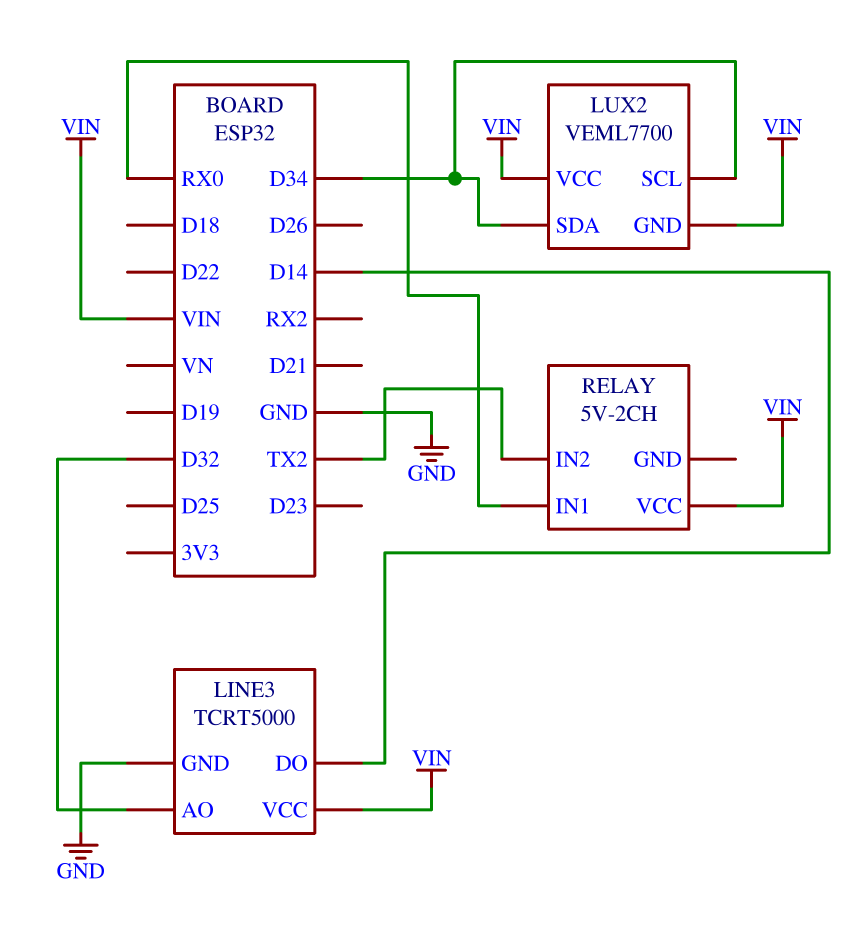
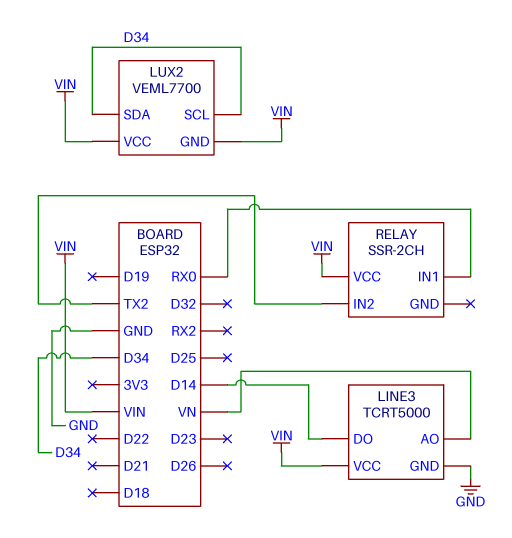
LINE3 pin AO: D32 -> VN
RELAY: 5V-2CH -> SSR-2CH

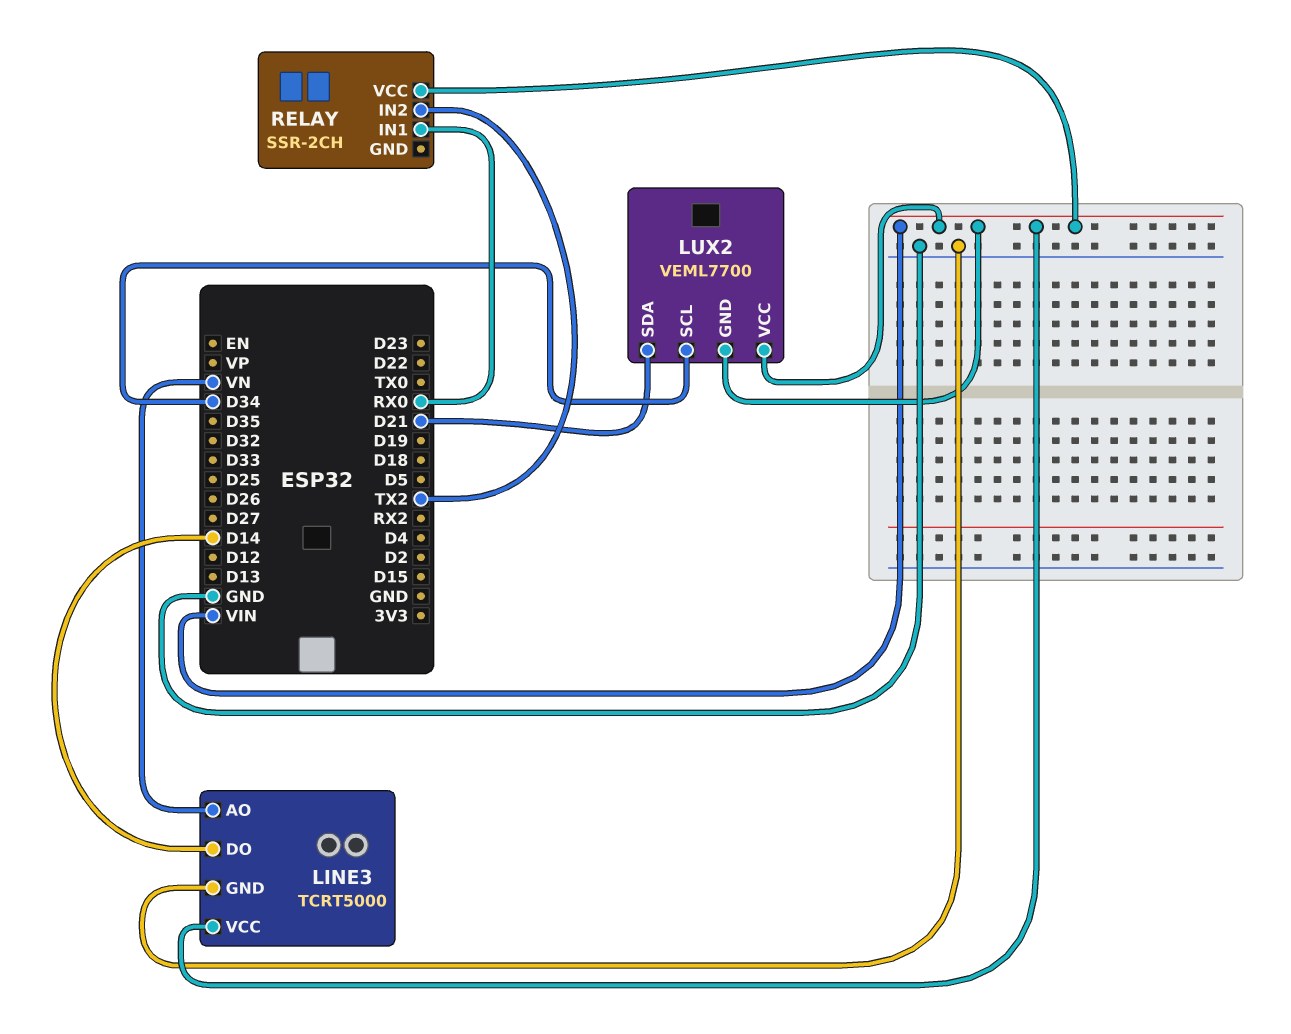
LUX2 pin SDA: D34 -> D21

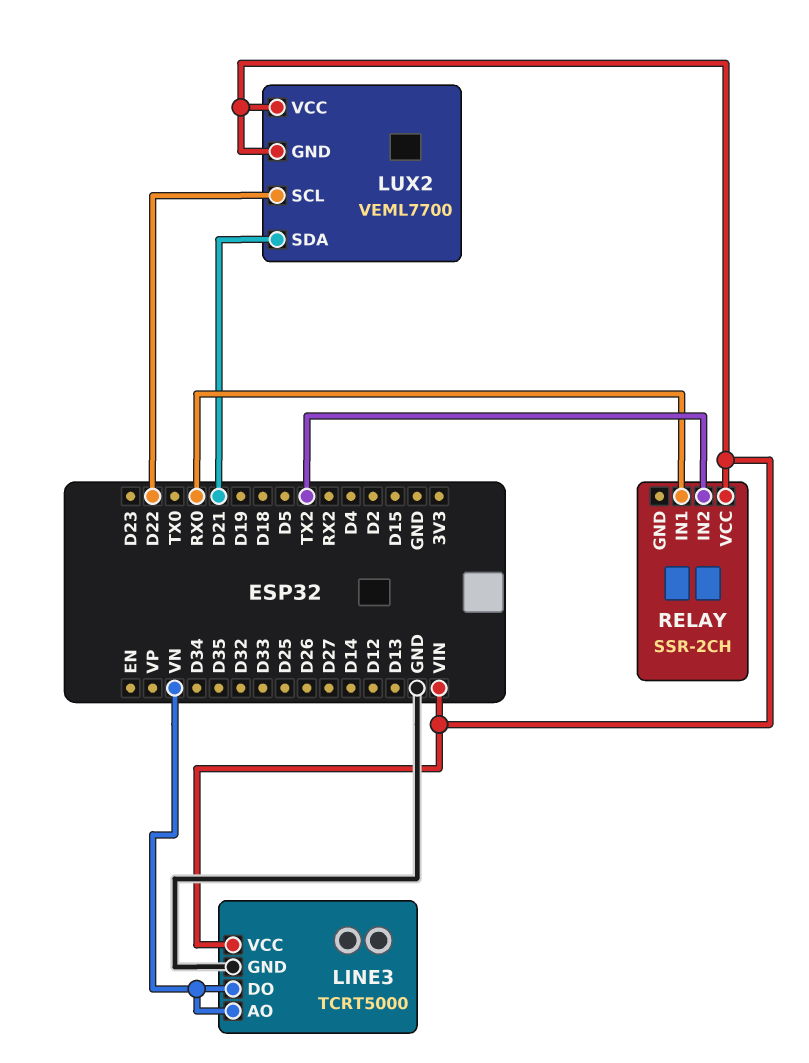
LINE3 pin DO: D14 -> VN
LUX2 pin SCL: D34 -> D22

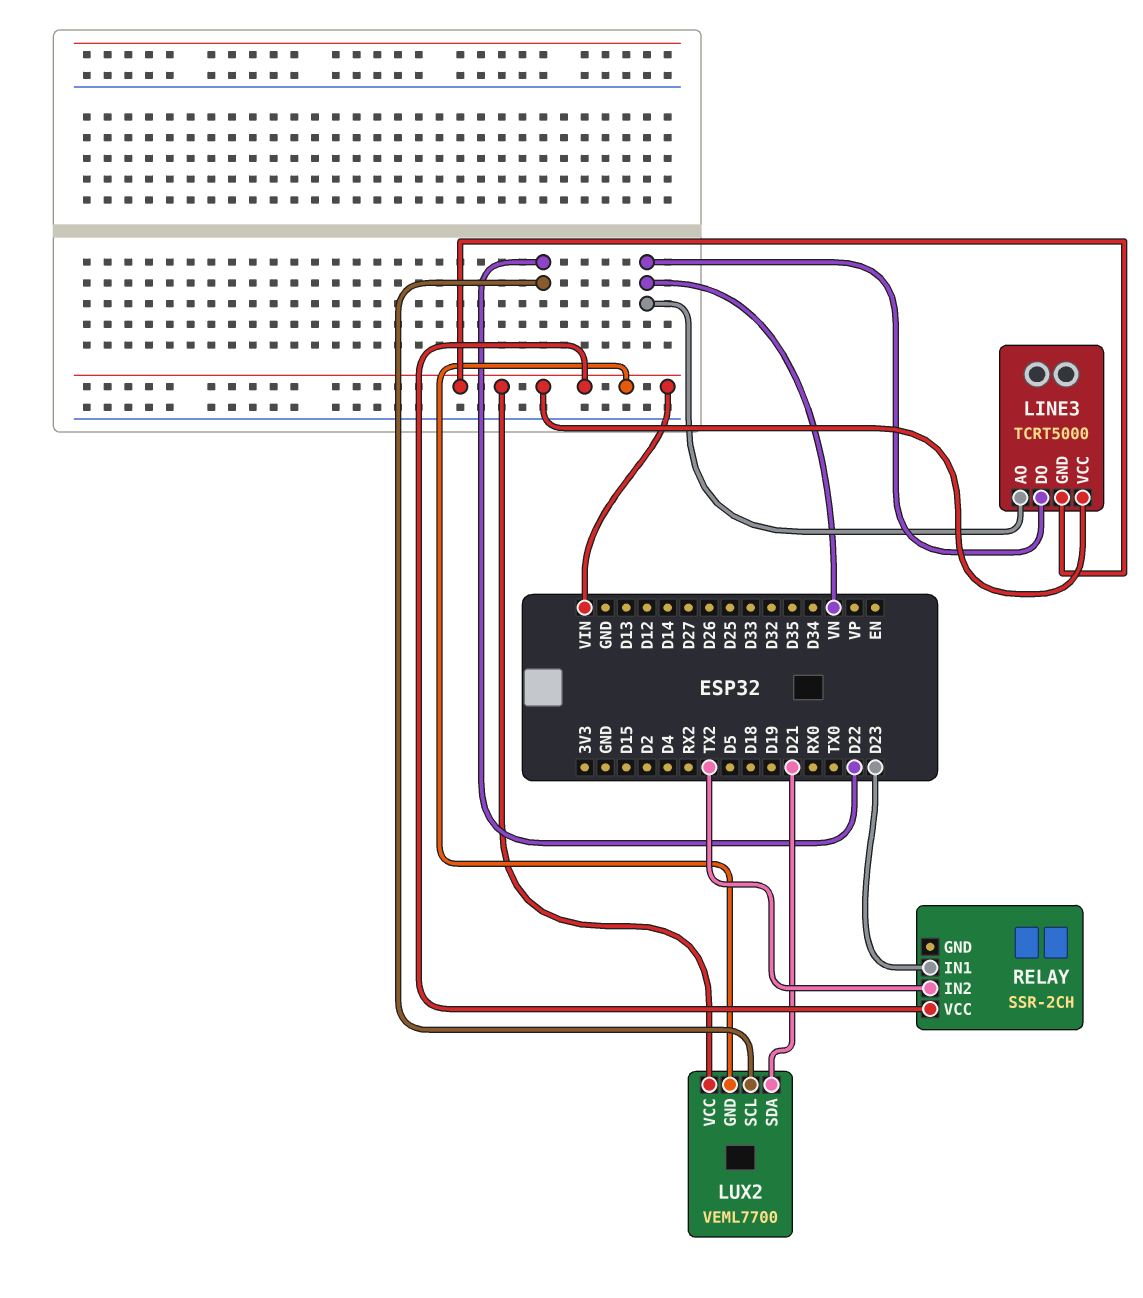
LINE3 pin GND: GND -> VIN
RELAY pin IN1: RX0 -> D23

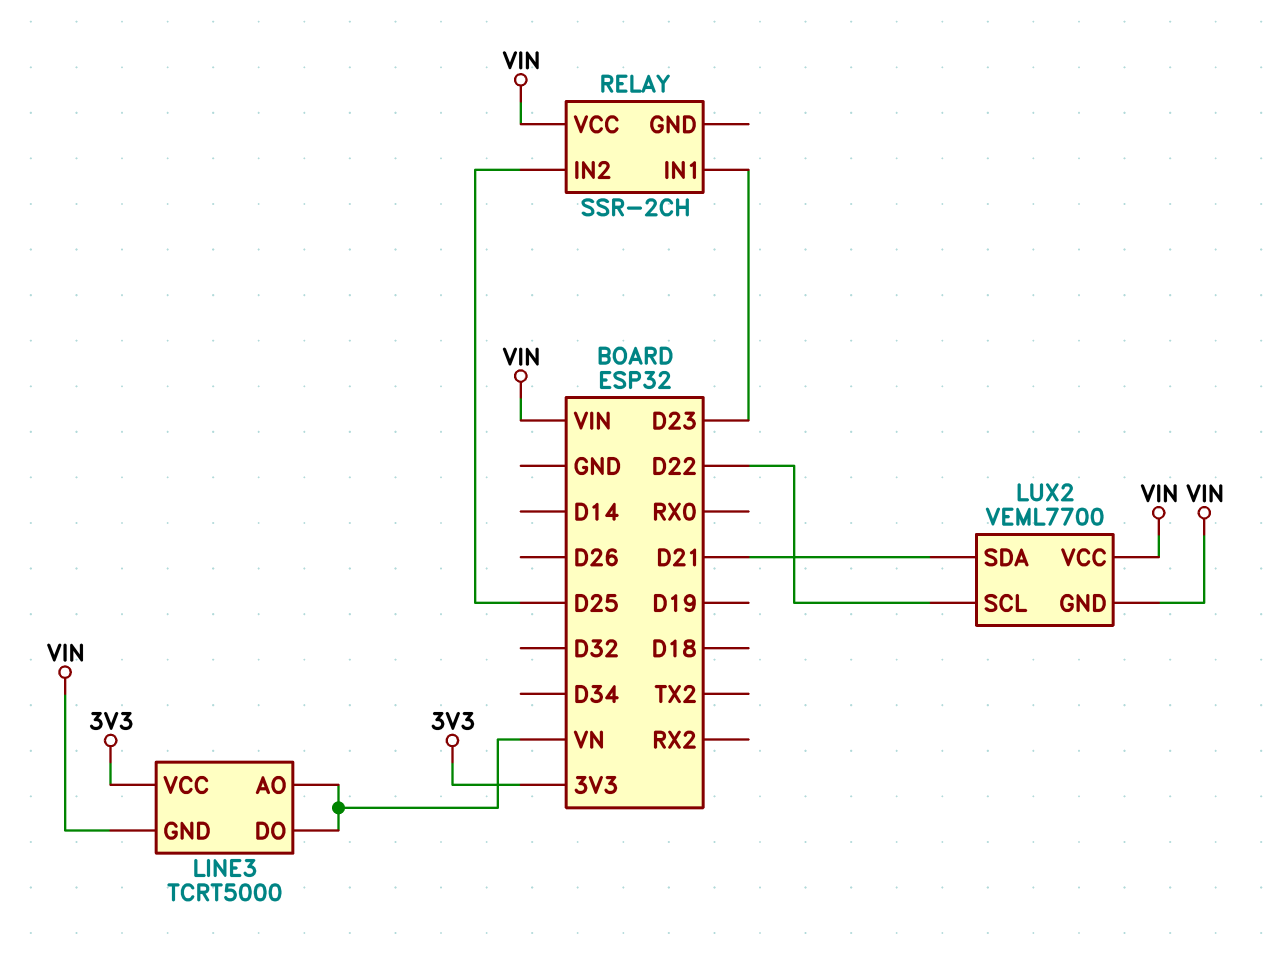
LINE3 pin VCC: VIN -> 3V3
RELAY pin IN2: TX2 -> D25

